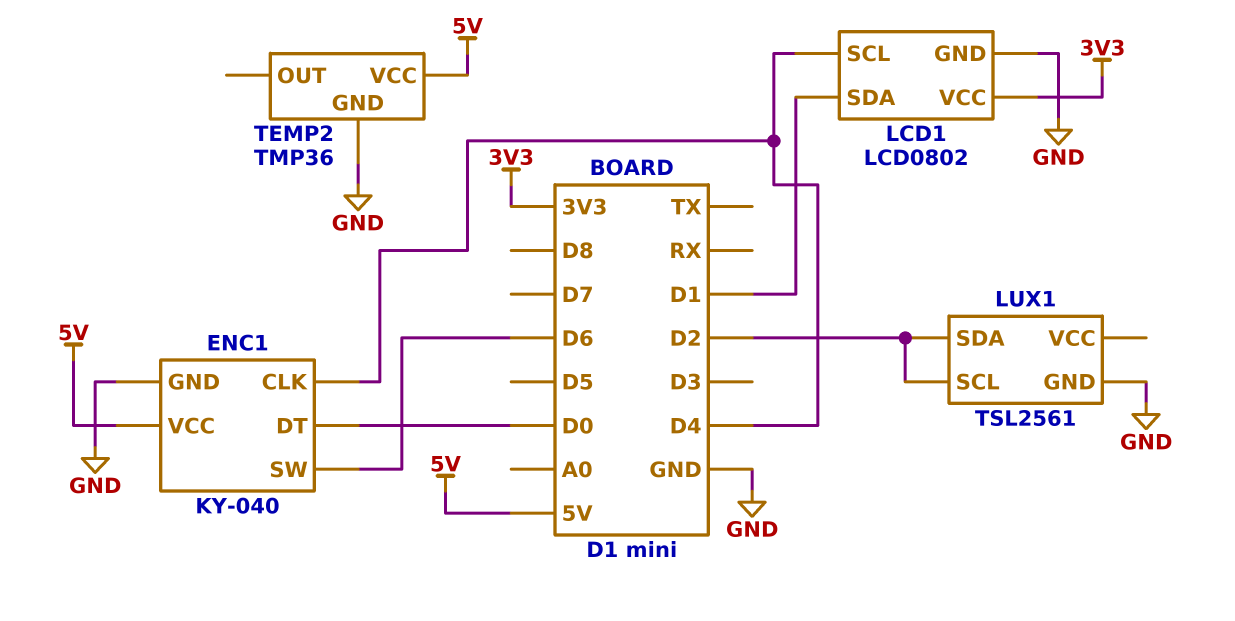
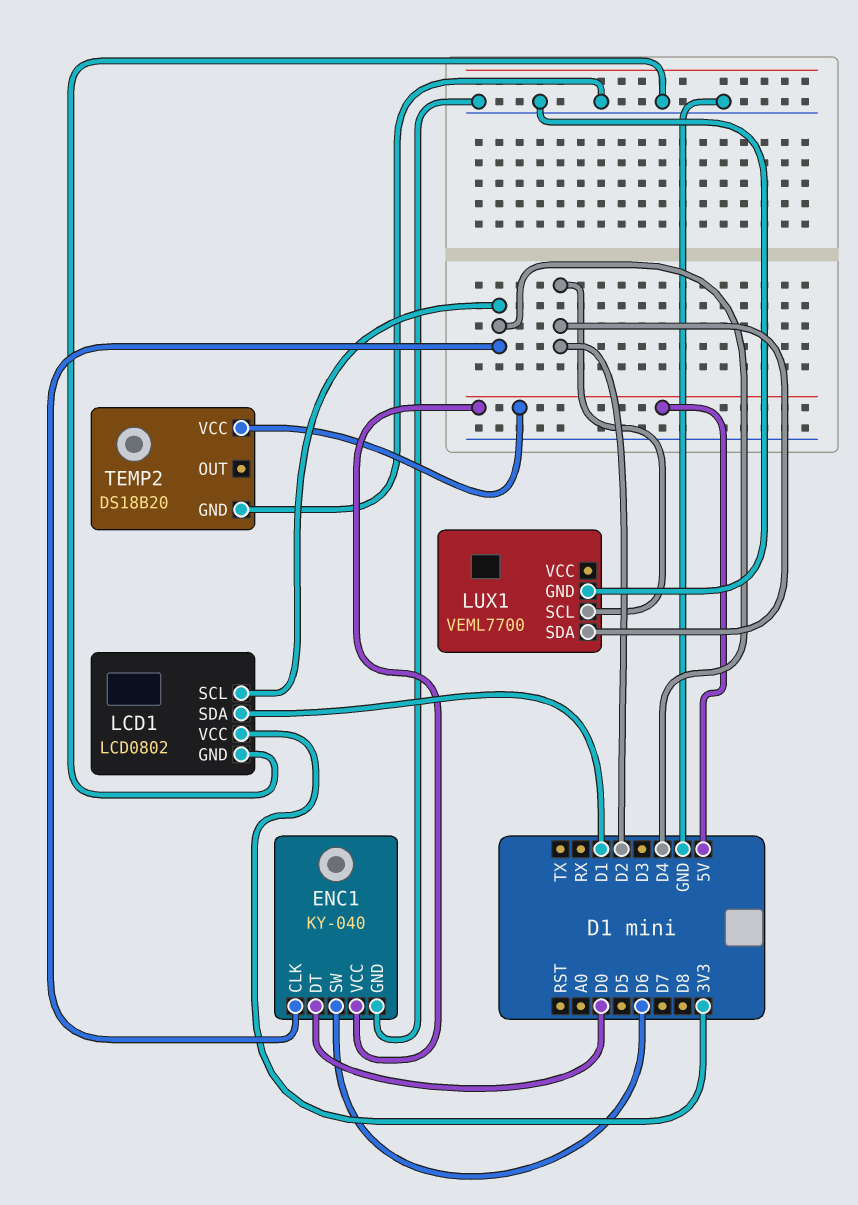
LUX1: TSL2561 -> VEML7700
TEMP2: TMP36 -> DS18B20

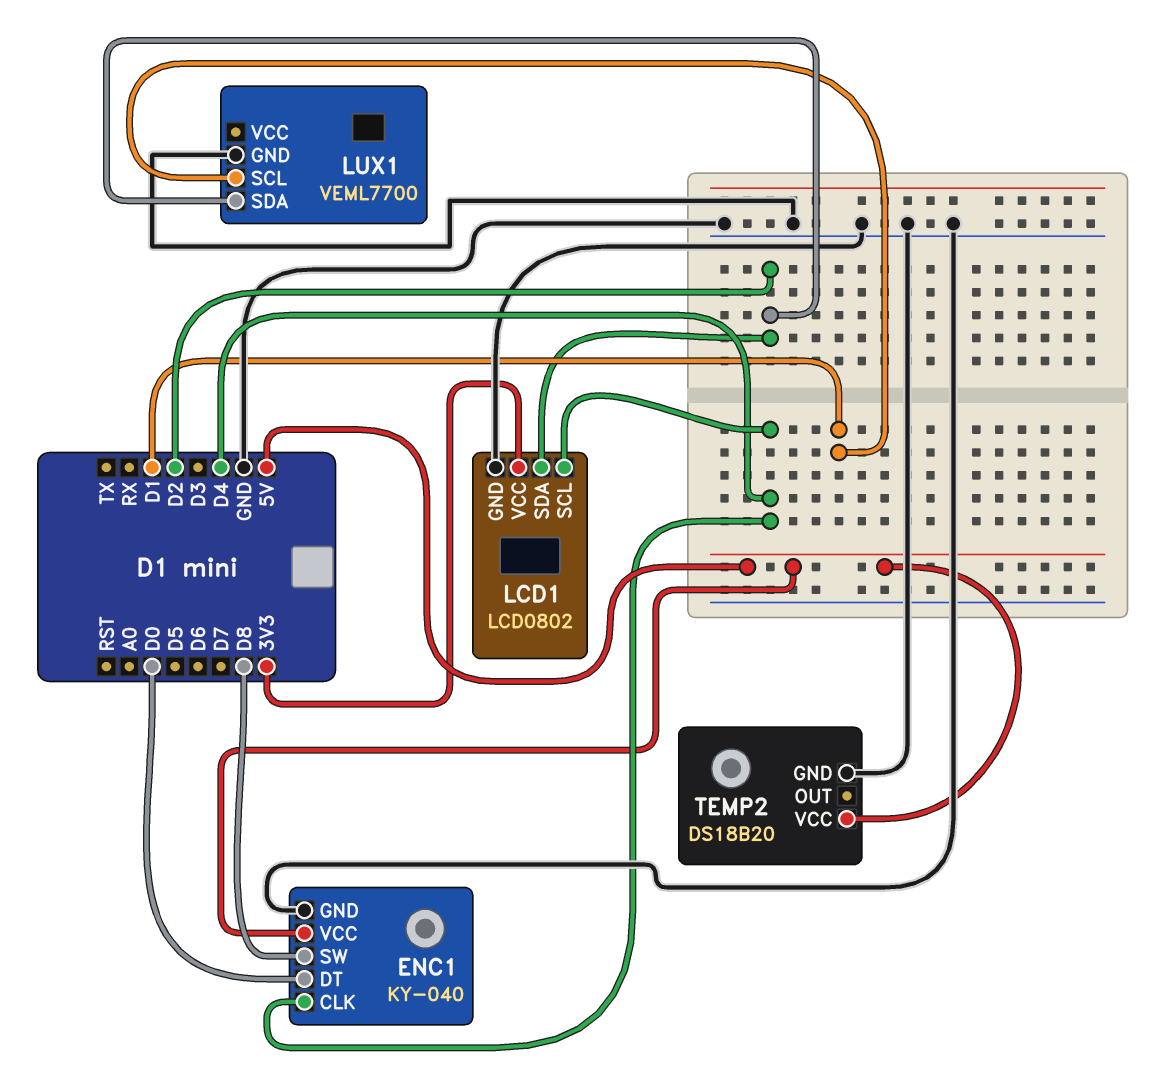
ENC1 pin SW: D6 -> D8
LCD1 pin SDA: D1 -> D2
LUX1 pin SCL: D2 -> D1

